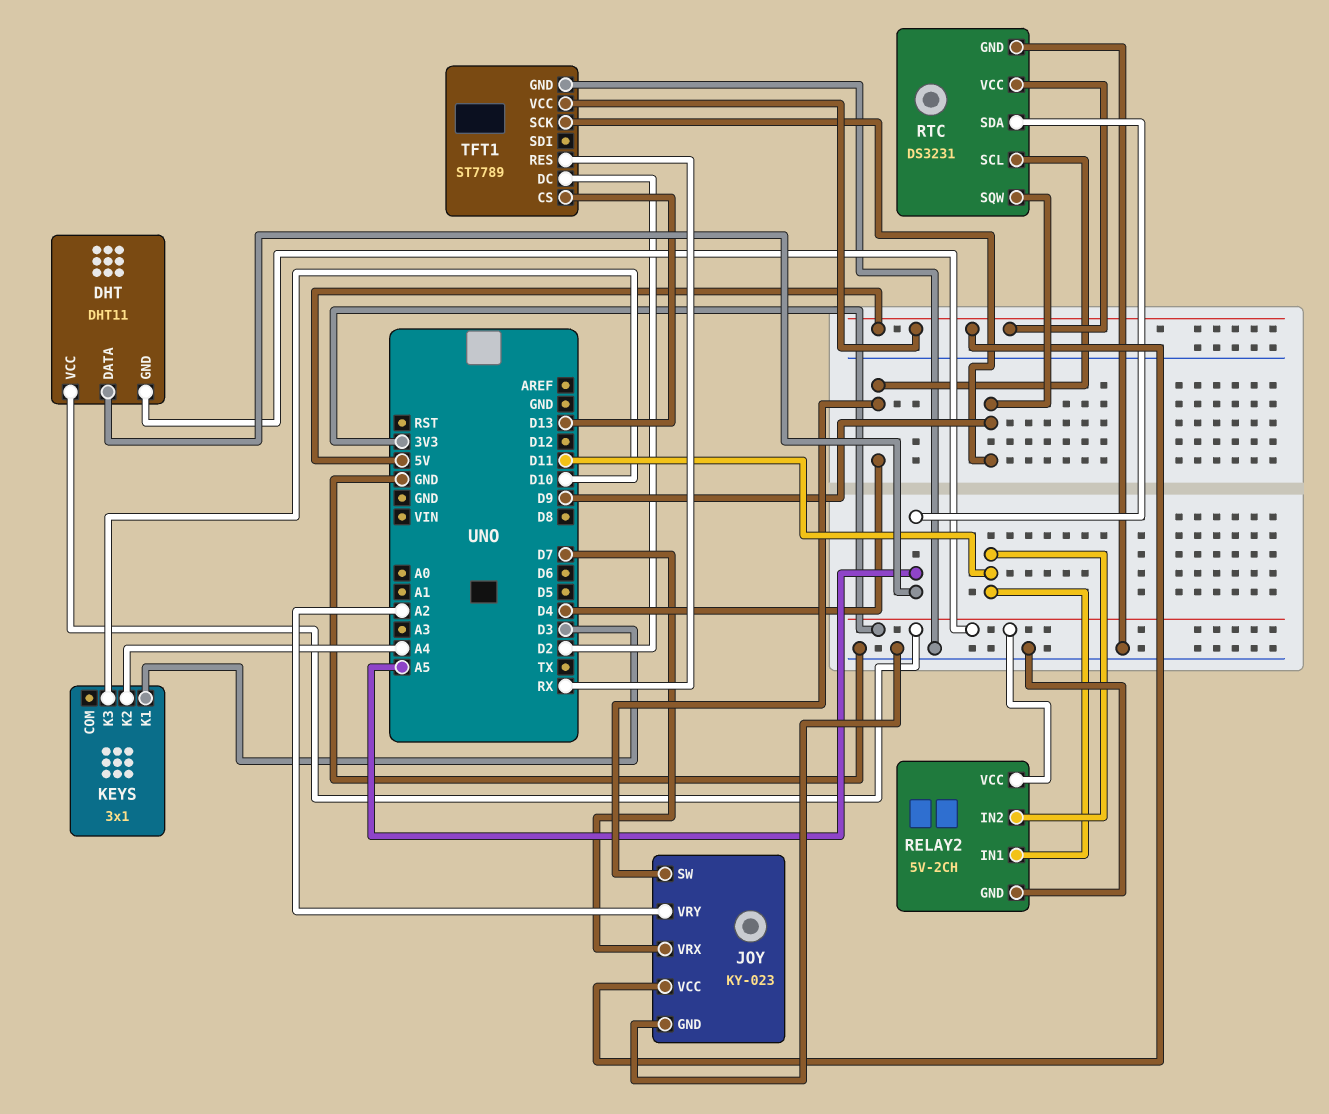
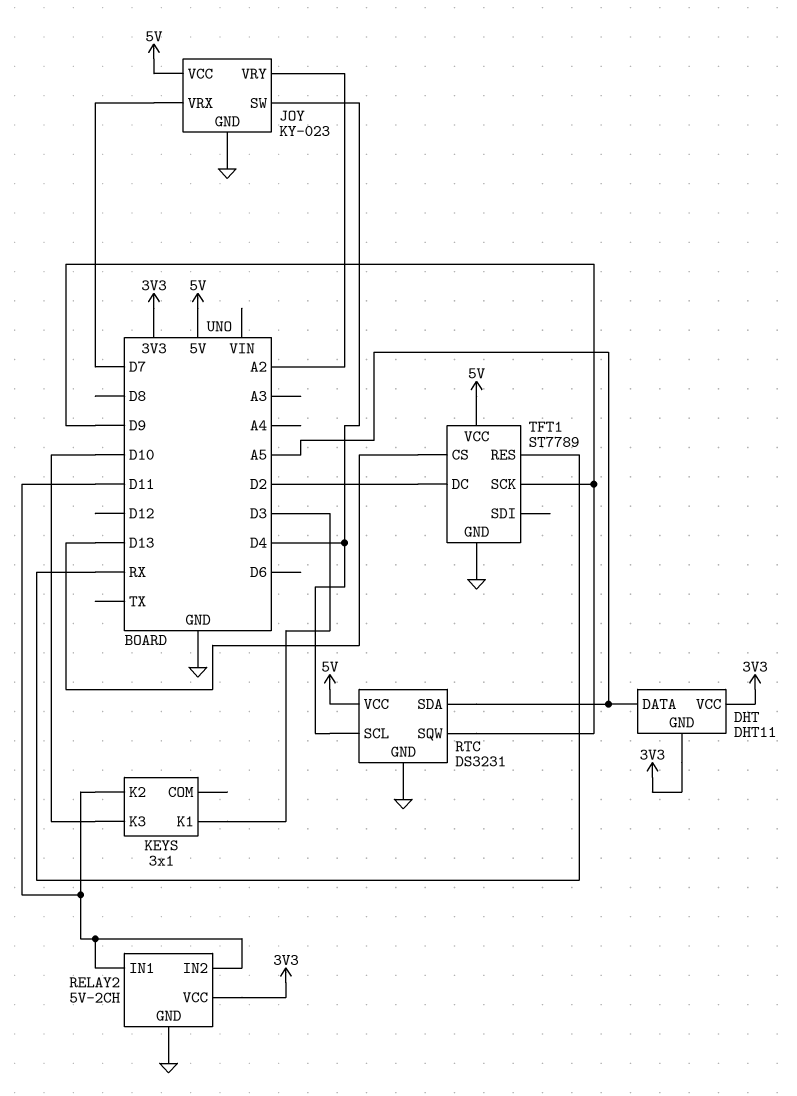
KEYS pin K2: A4 -> D11

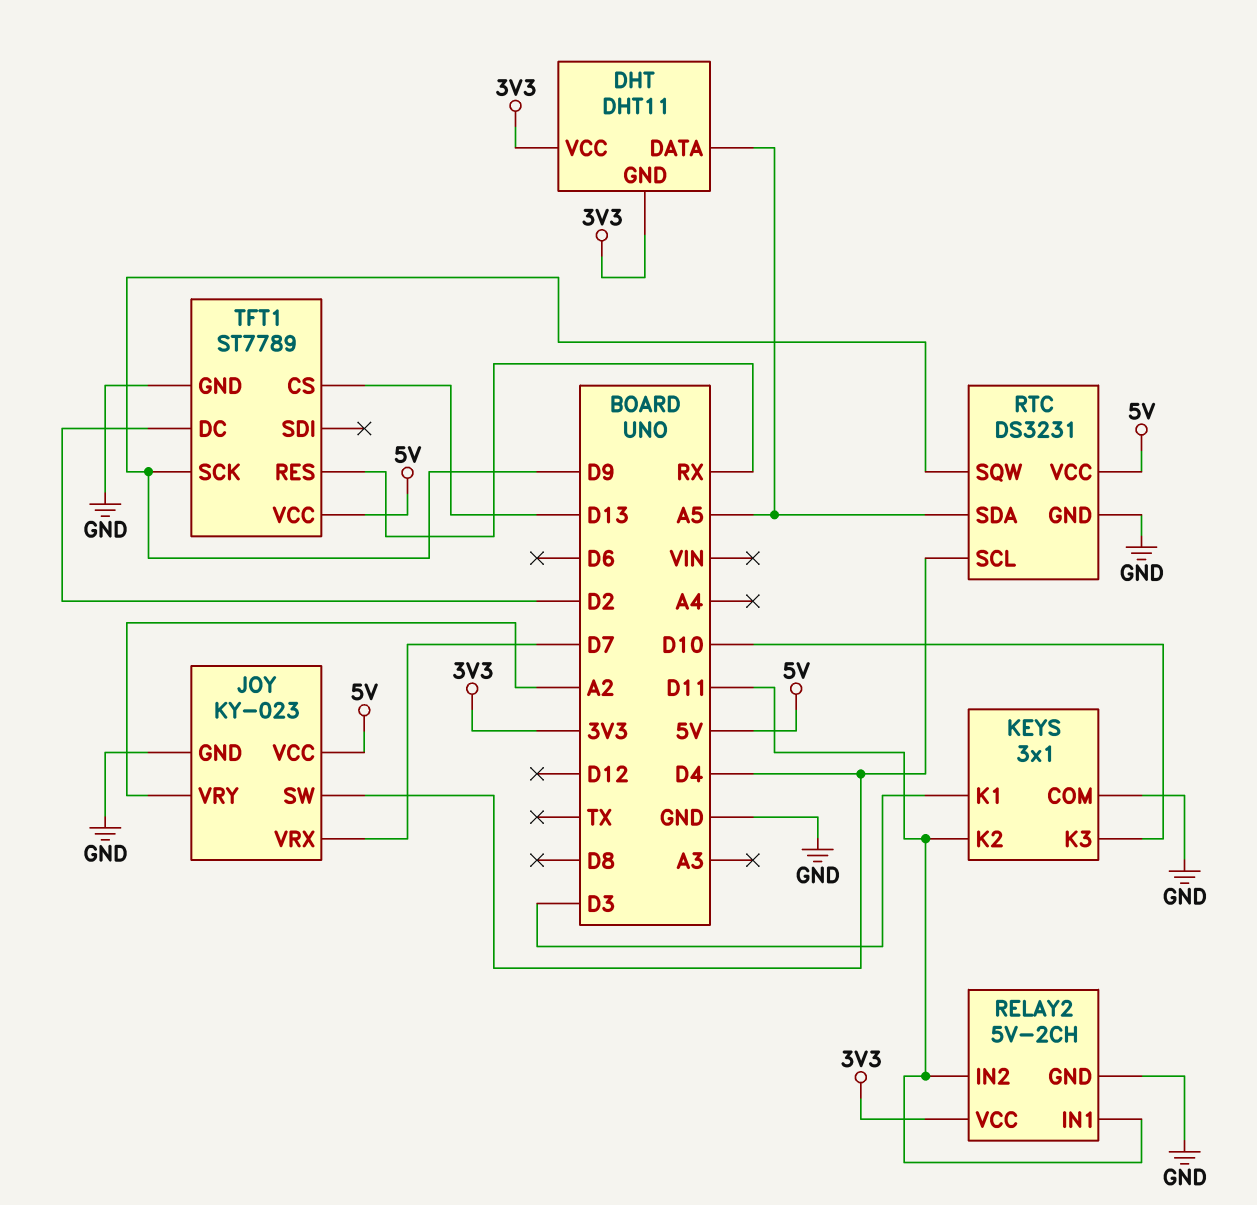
KEYS pin COM: none -> GND

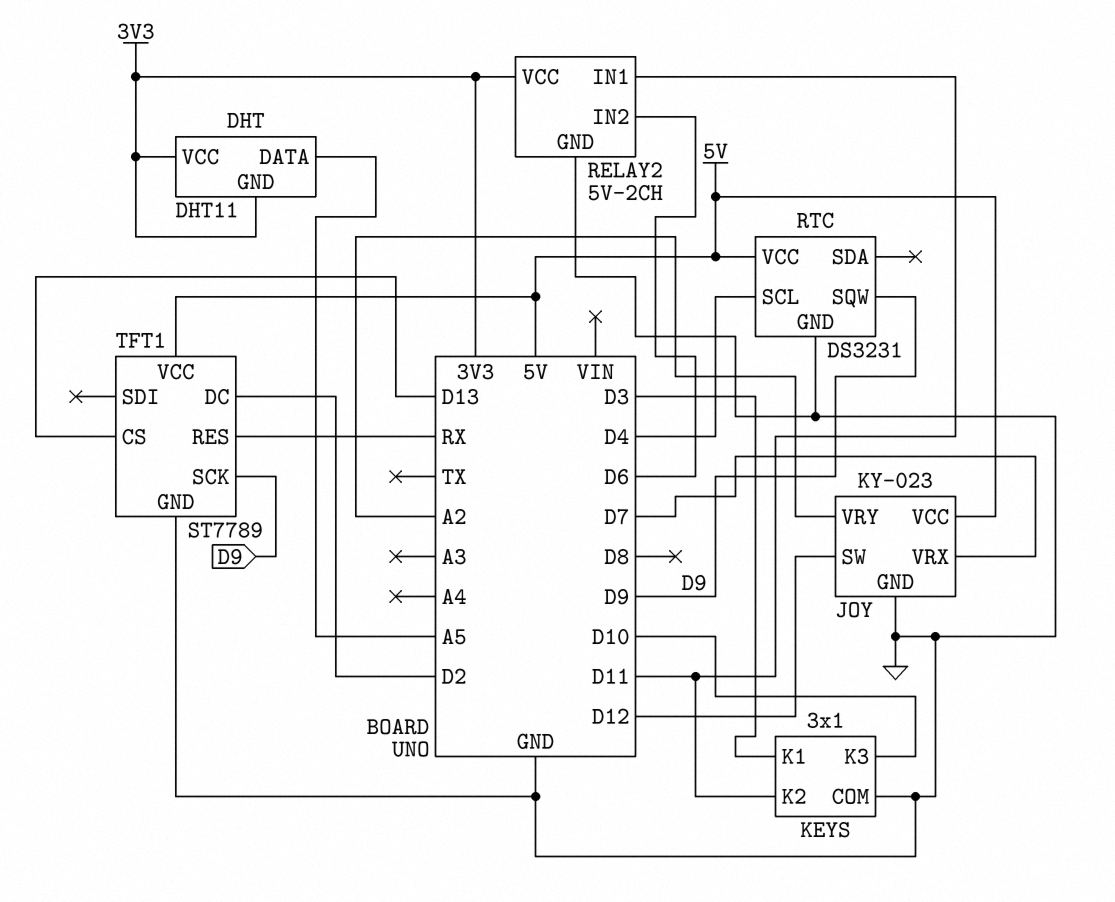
JOY pin SW: D4 -> D12
RELAY2 pin IN2: D11 -> D6
RTC pin SDA: A5 -> none

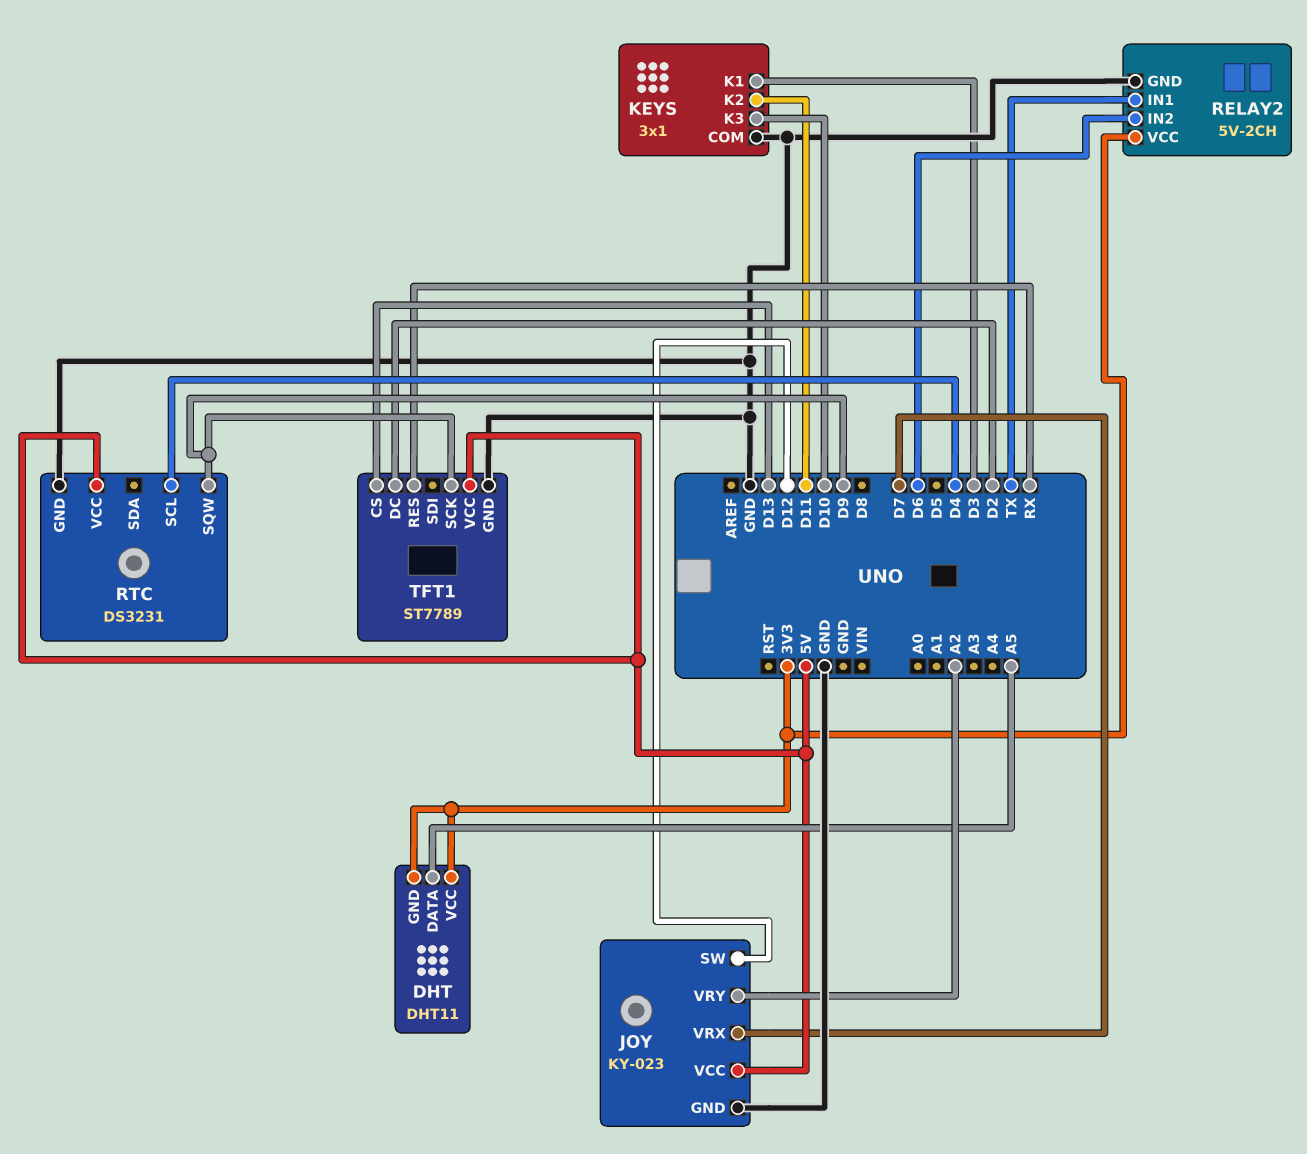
RELAY2 pin IN1: D11 -> TX

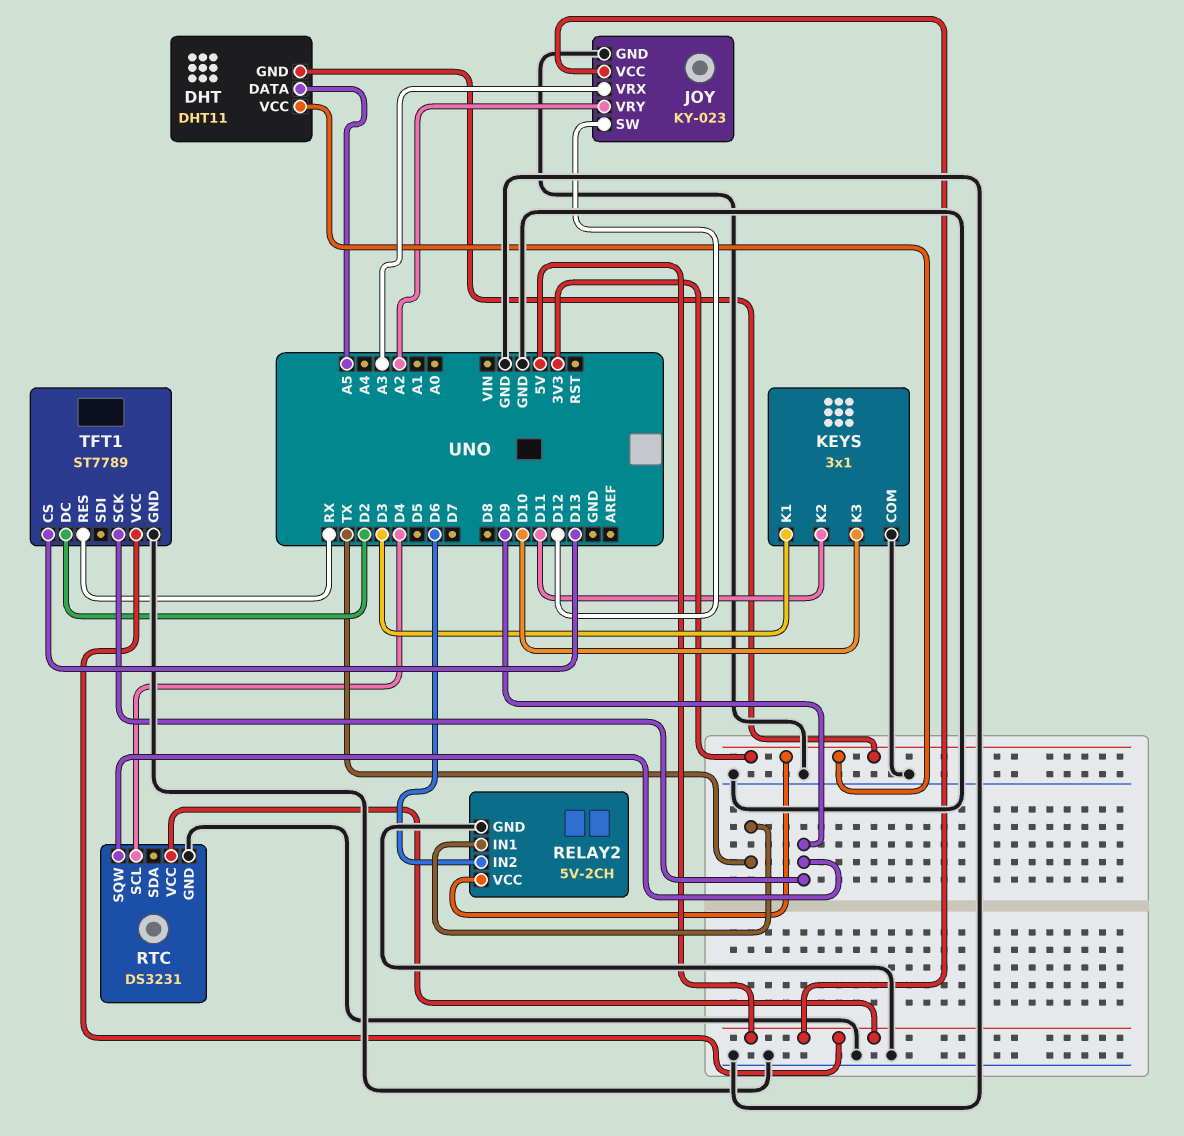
JOY pin VRX: D7 -> A3

